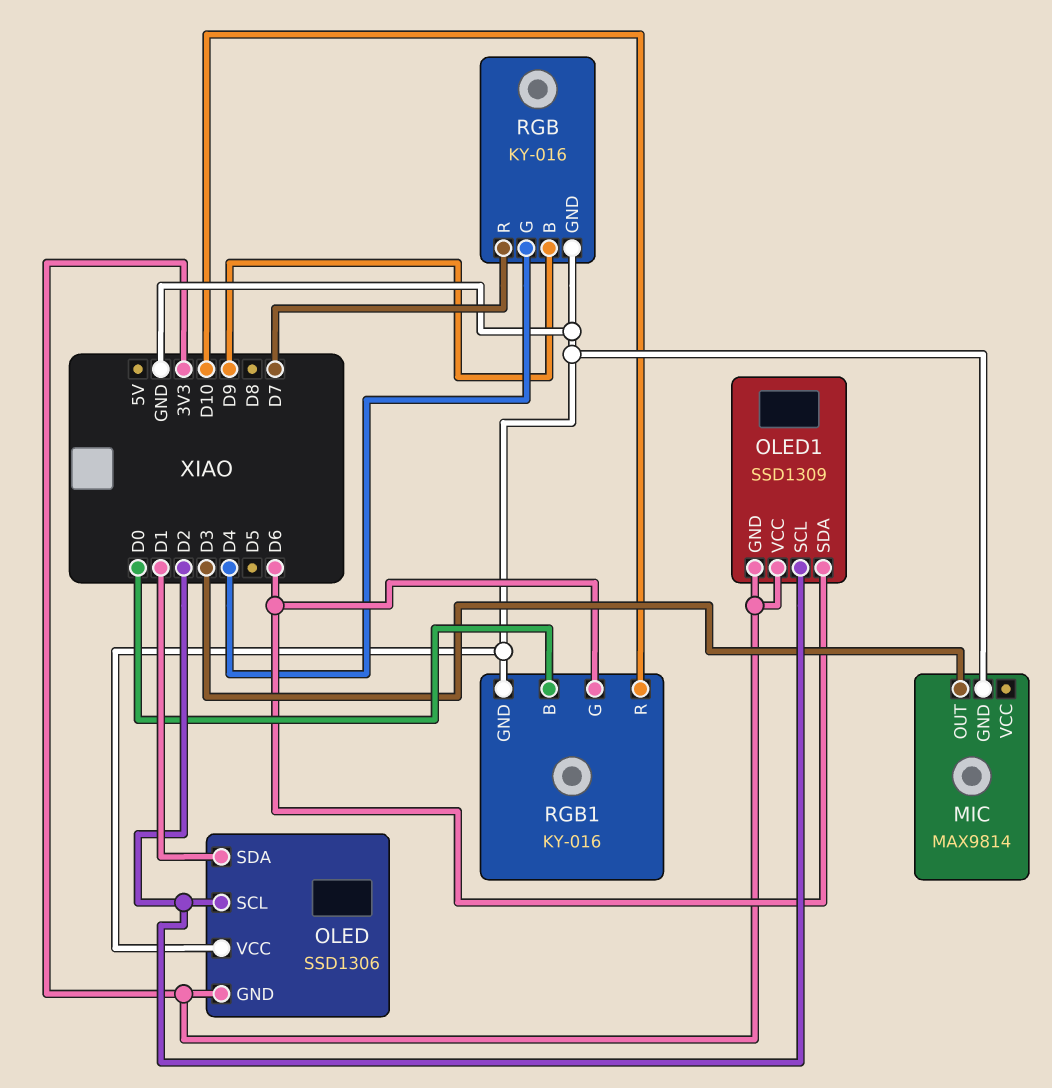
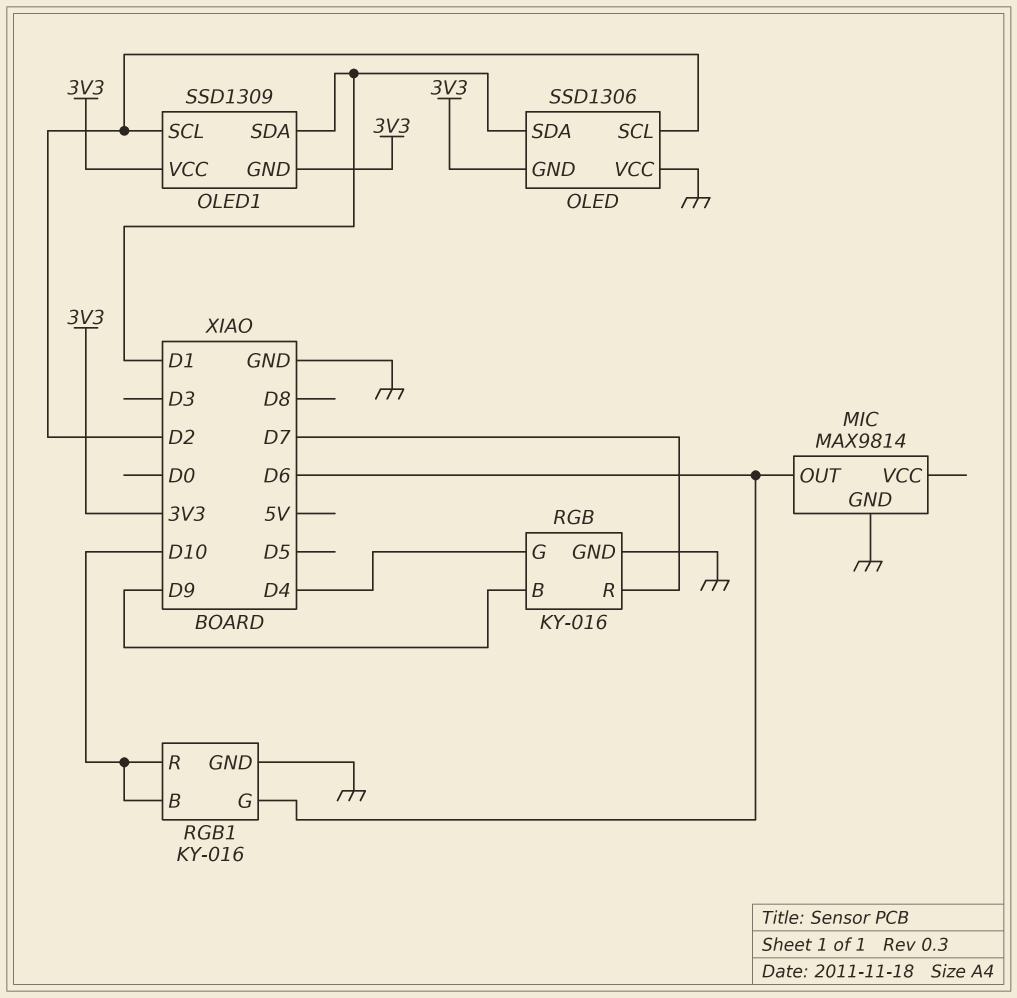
MIC pin OUT: D3 -> D6
OLED1 pin SDA: D6 -> D1
RGB1 pin B: D0 -> D10

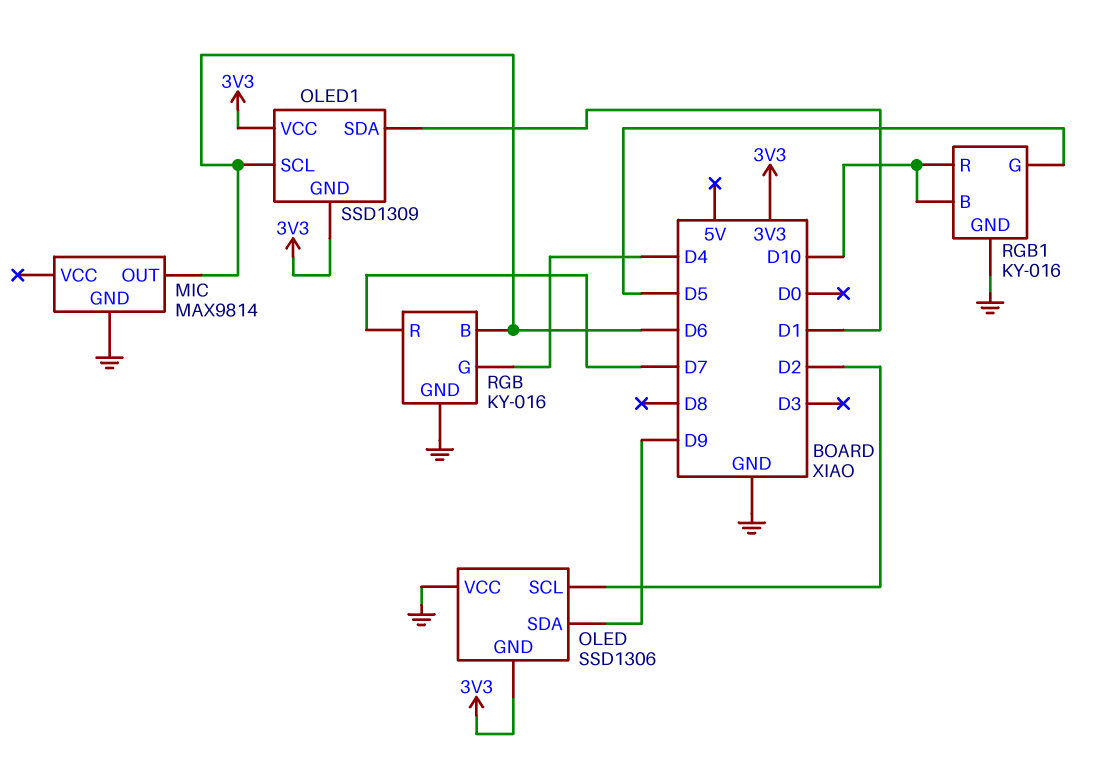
OLED pin SDA: D1 -> D9
OLED1 pin SCL: D2 -> D6
RGB pin B: D9 -> D6
RGB1 pin G: D6 -> D5

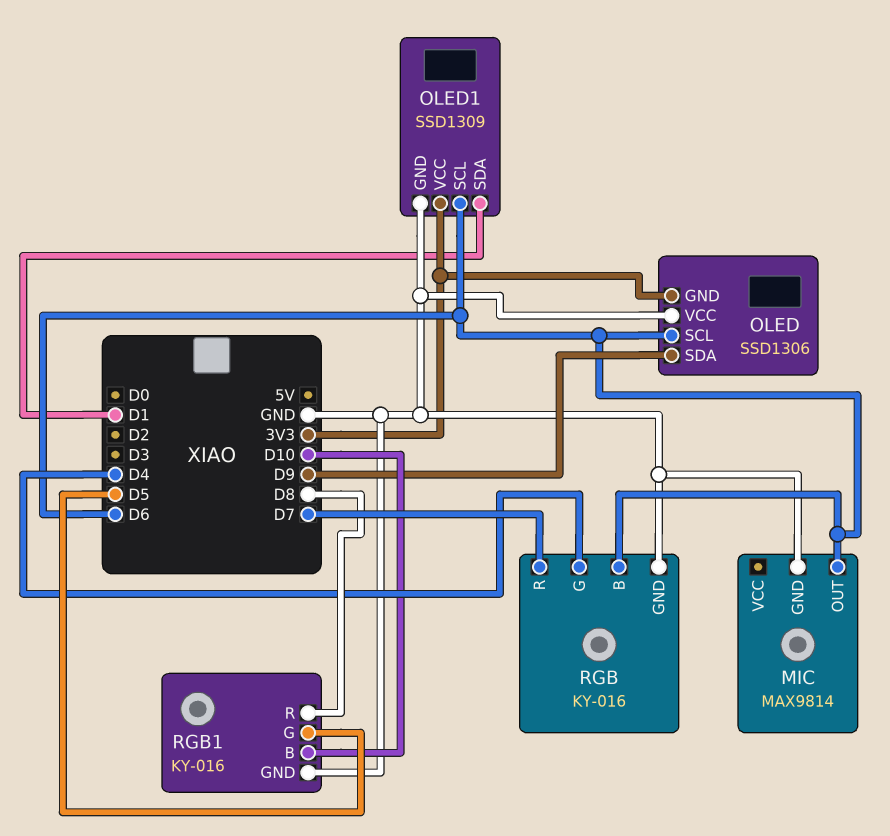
OLED pin SCL: D2 -> D6
OLED1 pin GND: 3V3 -> GND
RGB1 pin R: D10 -> D8

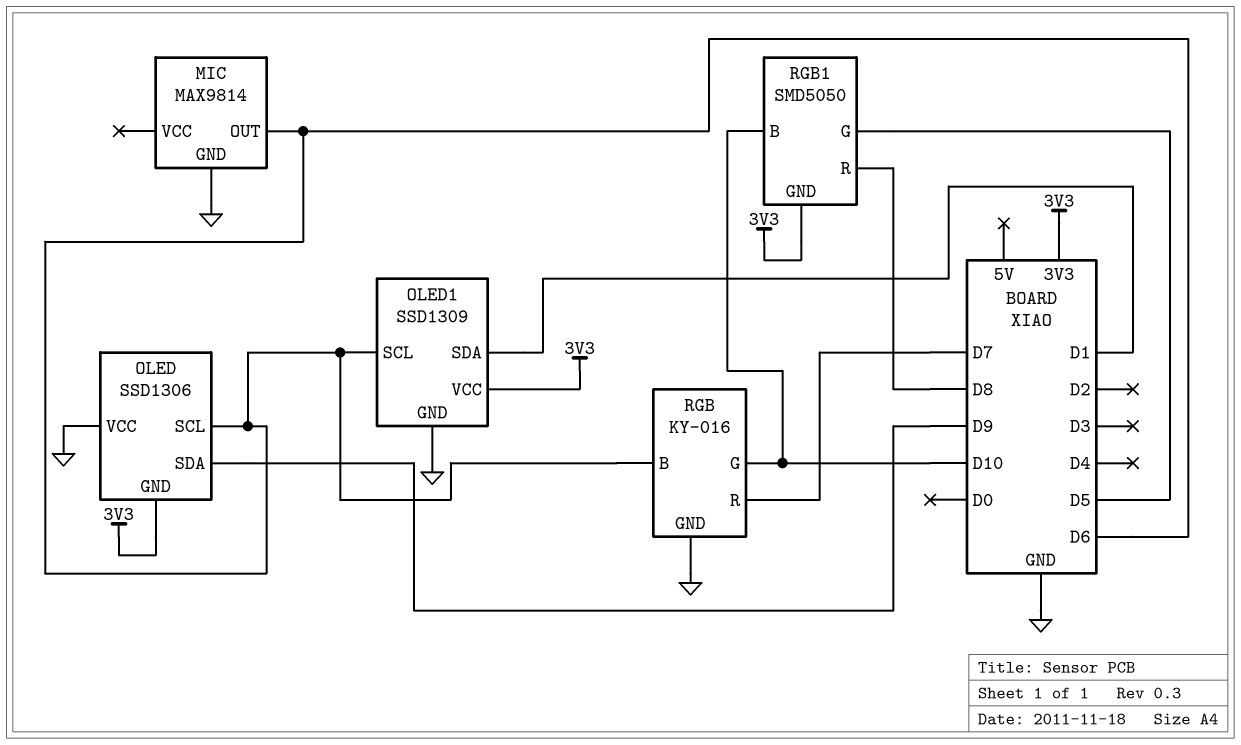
RGB pin G: D4 -> D10
RGB1: KY-016 -> SMD5050
RGB1 pin GND: GND -> 3V3

